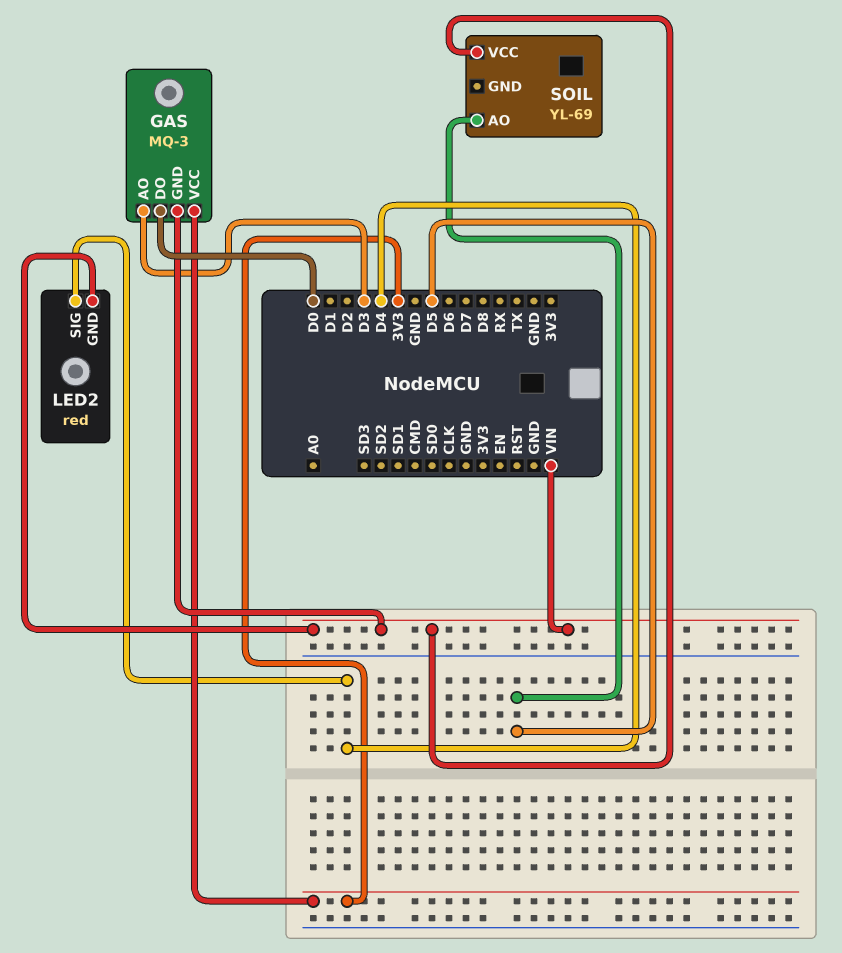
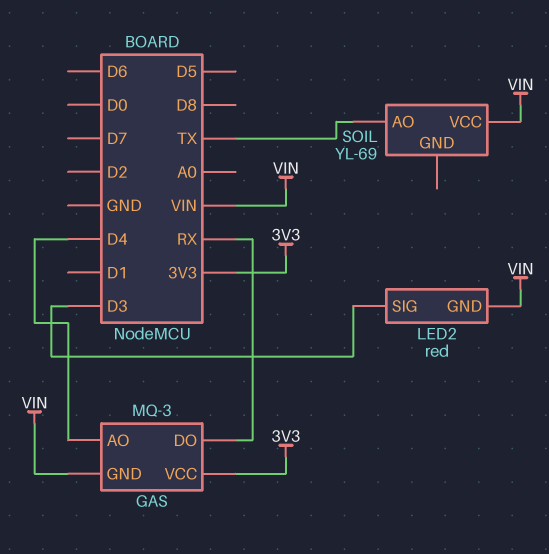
GAS pin AO: D3 -> D4
GAS pin DO: D0 -> RX
LED2 pin SIG: D4 -> D3
SOIL pin AO: D5 -> TX

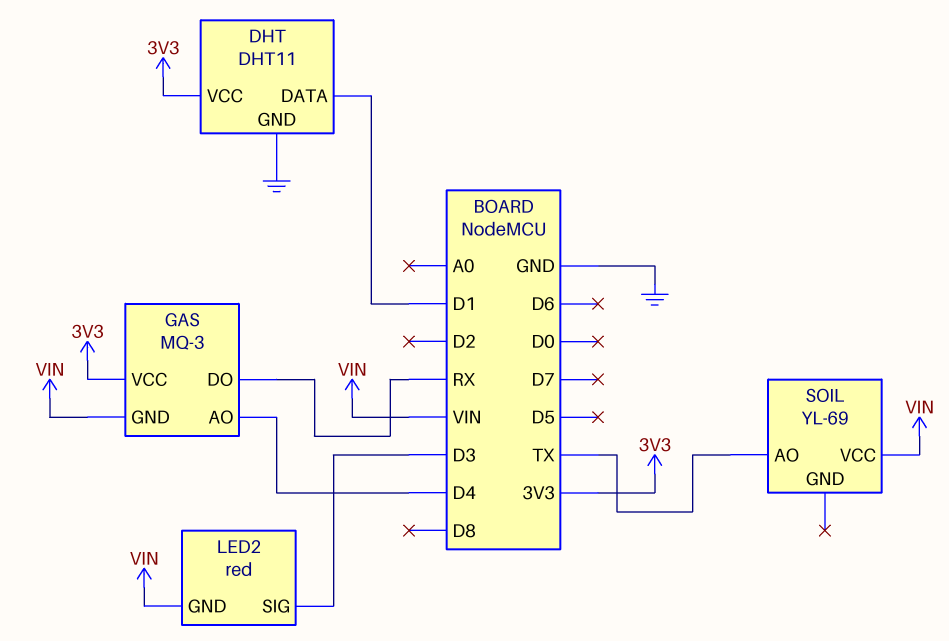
DHT: none -> DHT11
DHT pin DATA: none -> D1
DHT pin GND: none -> GND
DHT pin VCC: none -> 3V3

